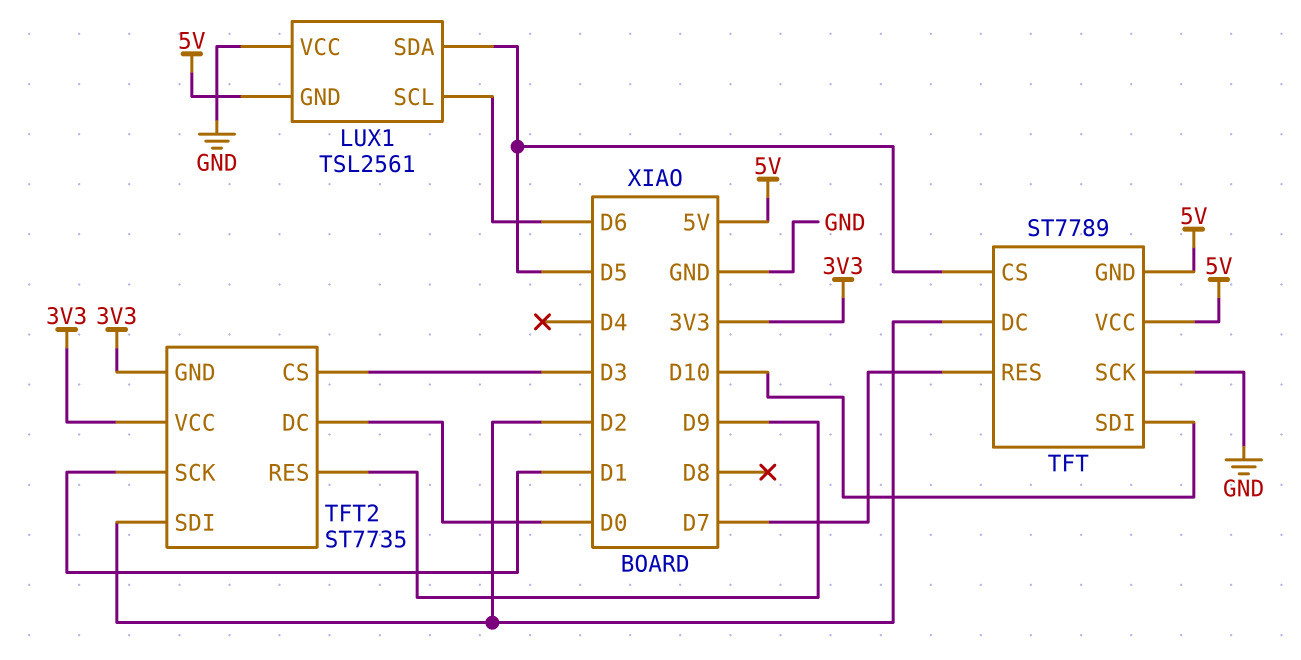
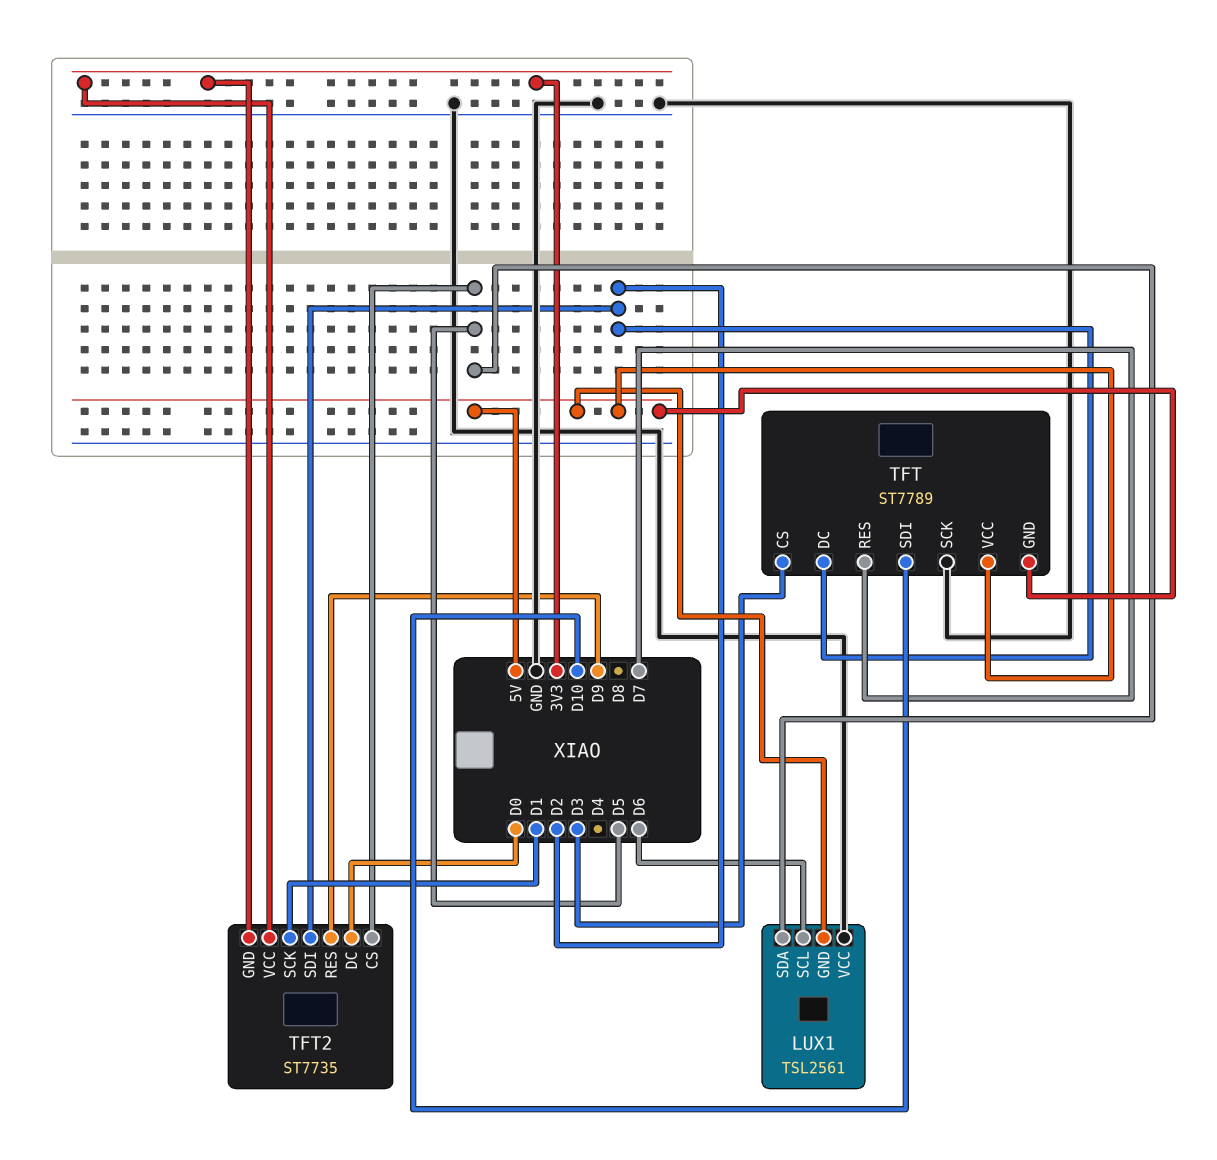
TFT pin CS: D5 -> D3
TFT2 pin CS: D3 -> D5

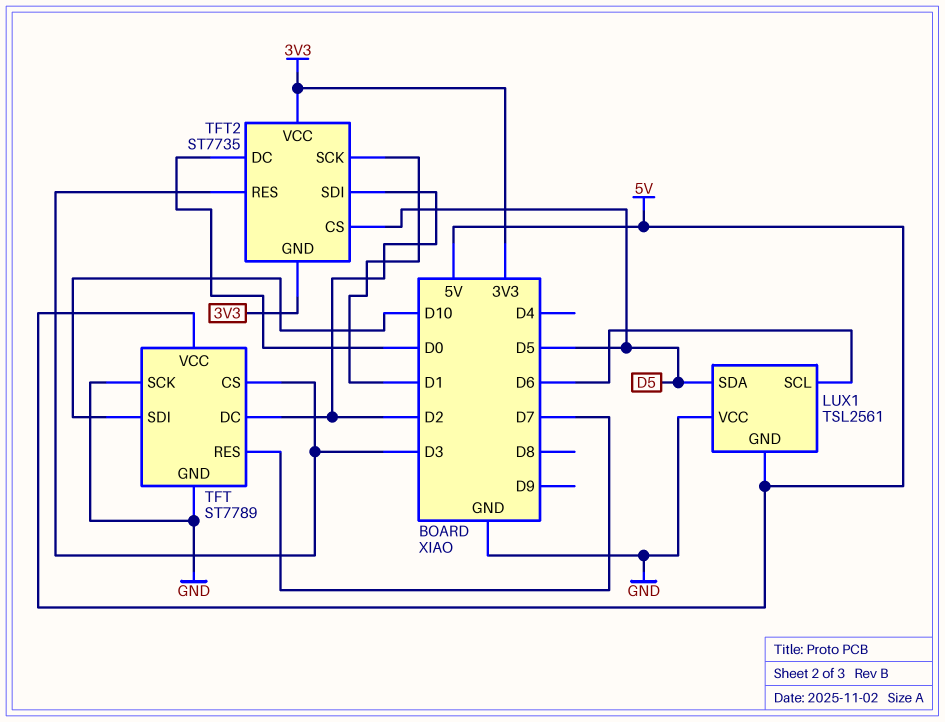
TFT pin GND: 5V -> GND
TFT2 pin RES: D9 -> D3

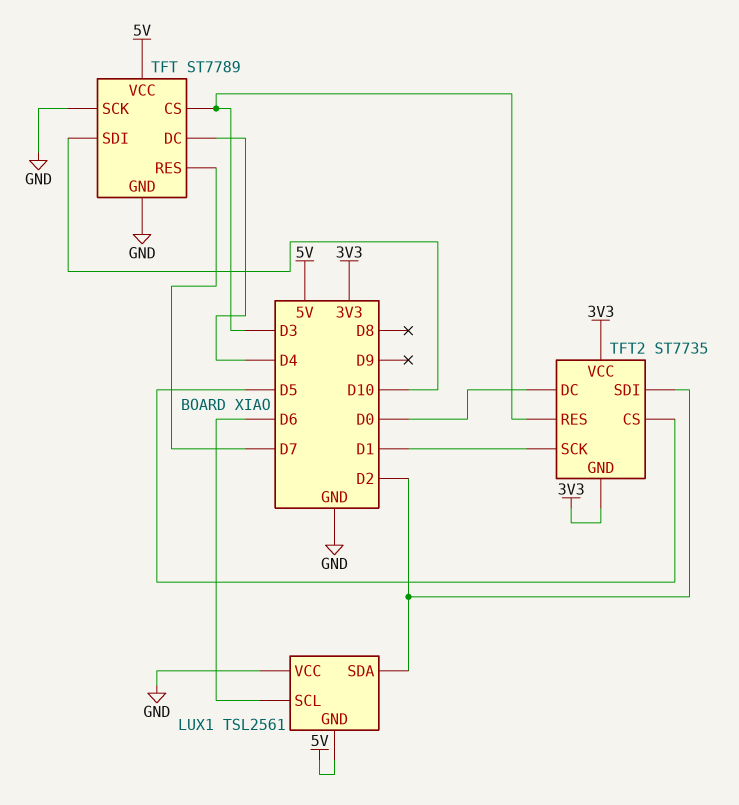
LUX1 pin SDA: D5 -> D2
TFT pin DC: D2 -> D4

